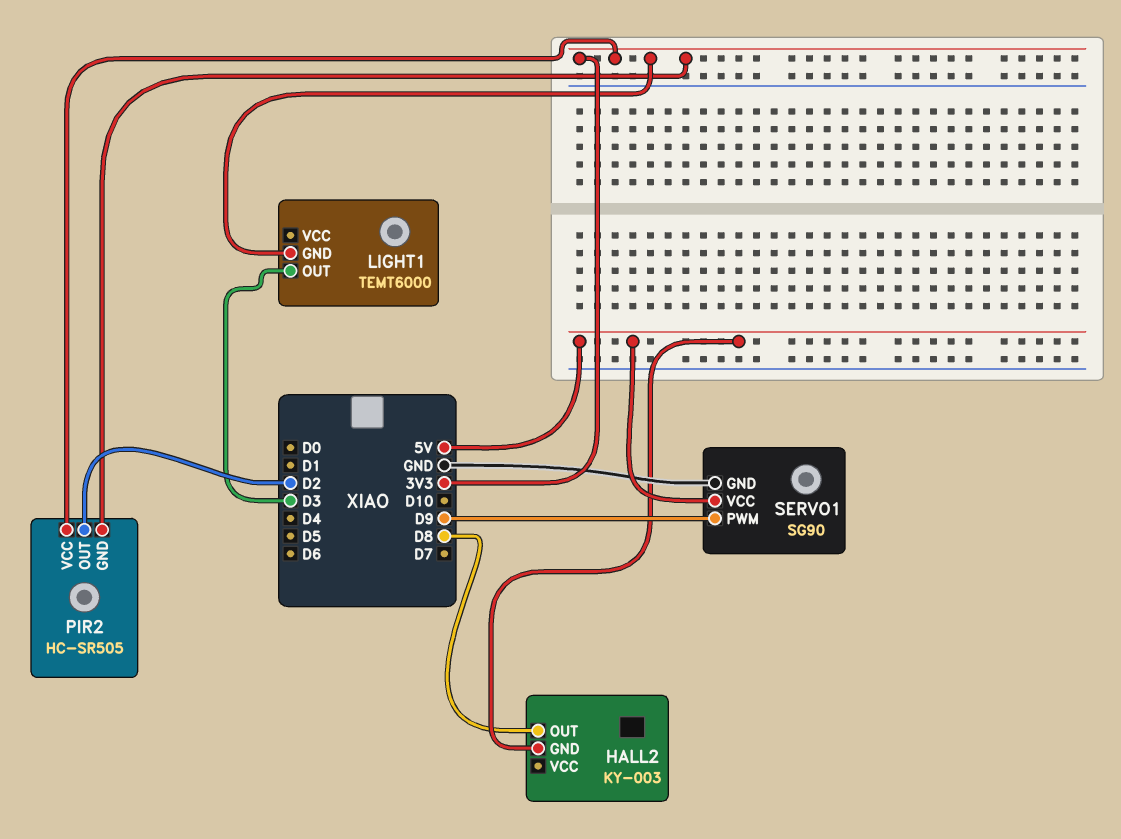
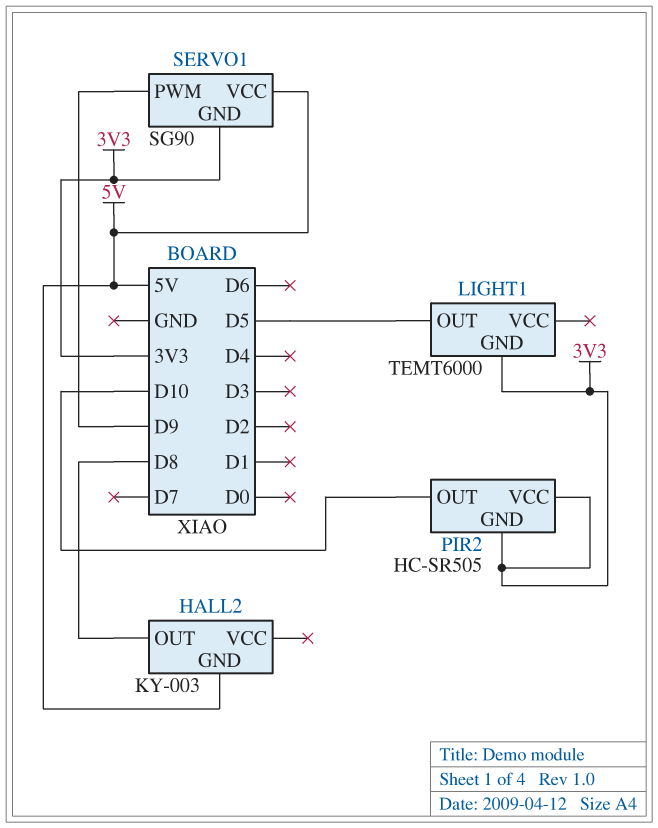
LIGHT1 pin OUT: D3 -> D5
PIR2 pin OUT: D2 -> D10
SERVO1 pin GND: GND -> 3V3

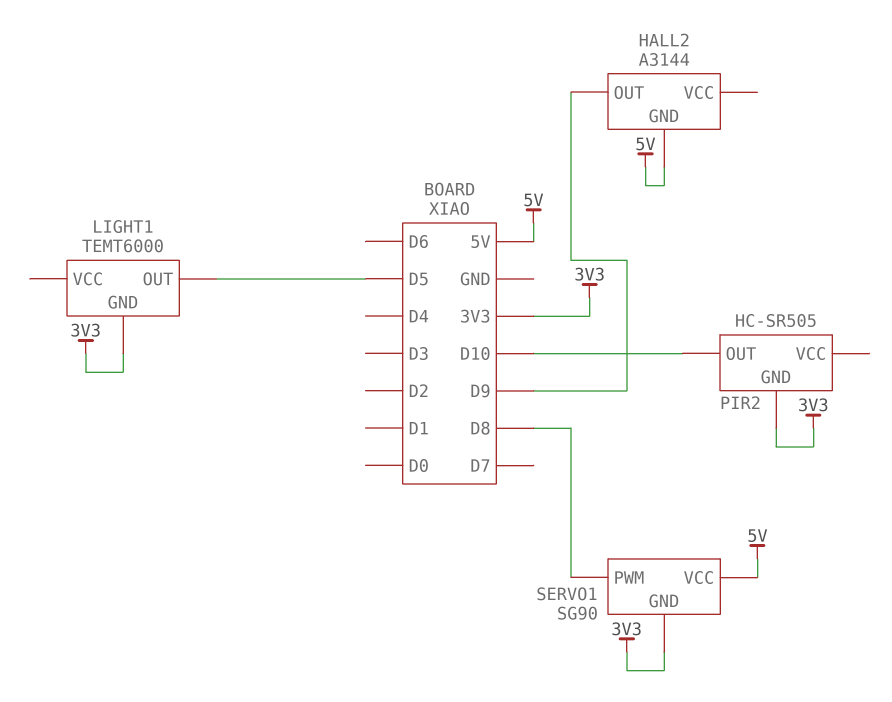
HALL2: KY-003 -> A3144
HALL2 pin OUT: D8 -> D9
PIR2 pin VCC: 3V3 -> none
SERVO1 pin PWM: D9 -> D8

